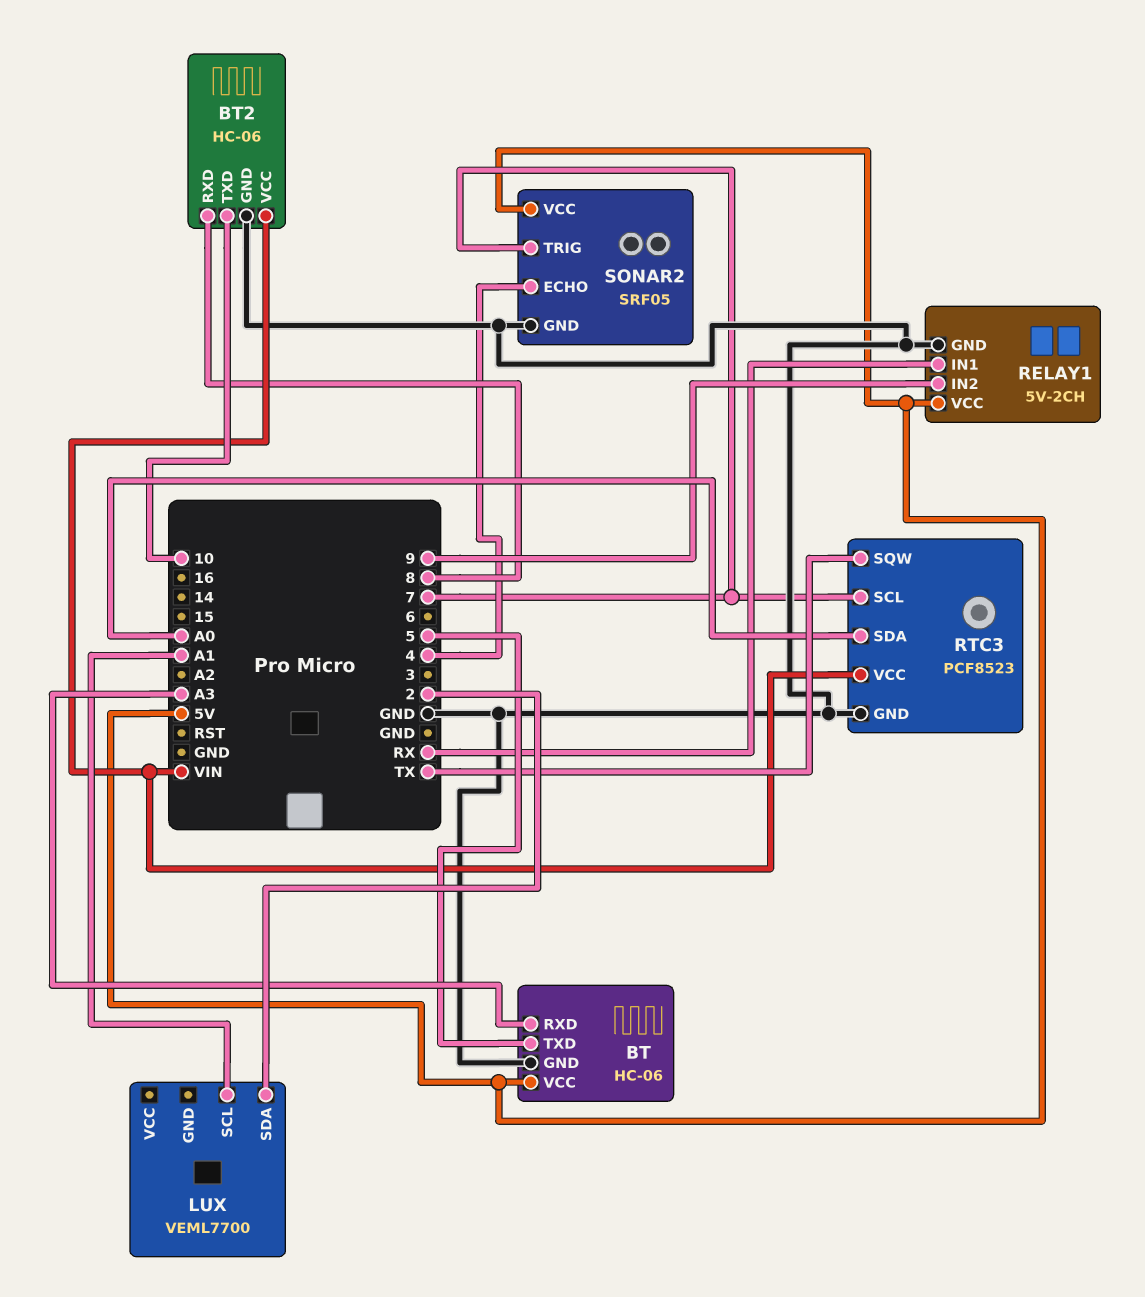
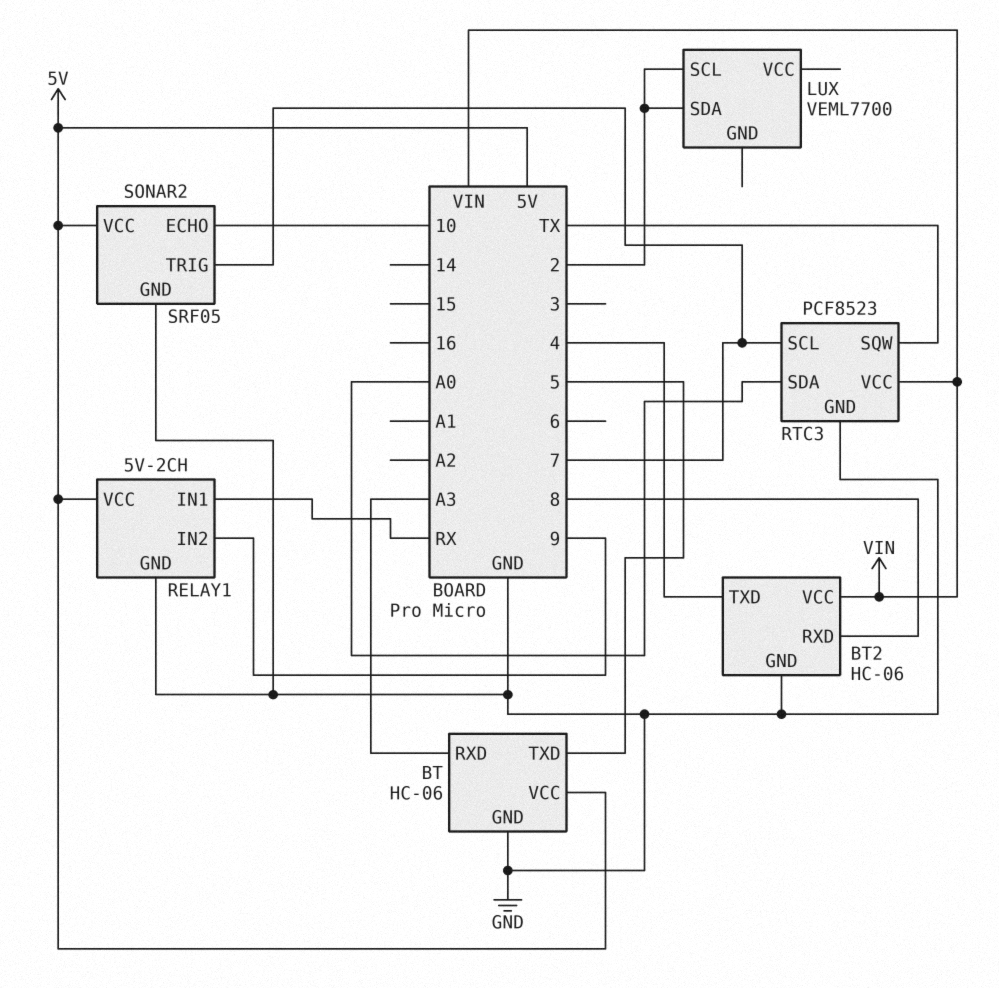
BT2 pin TXD: 10 -> 4
LUX pin SCL: A1 -> 2
SONAR2 pin ECHO: 4 -> 10

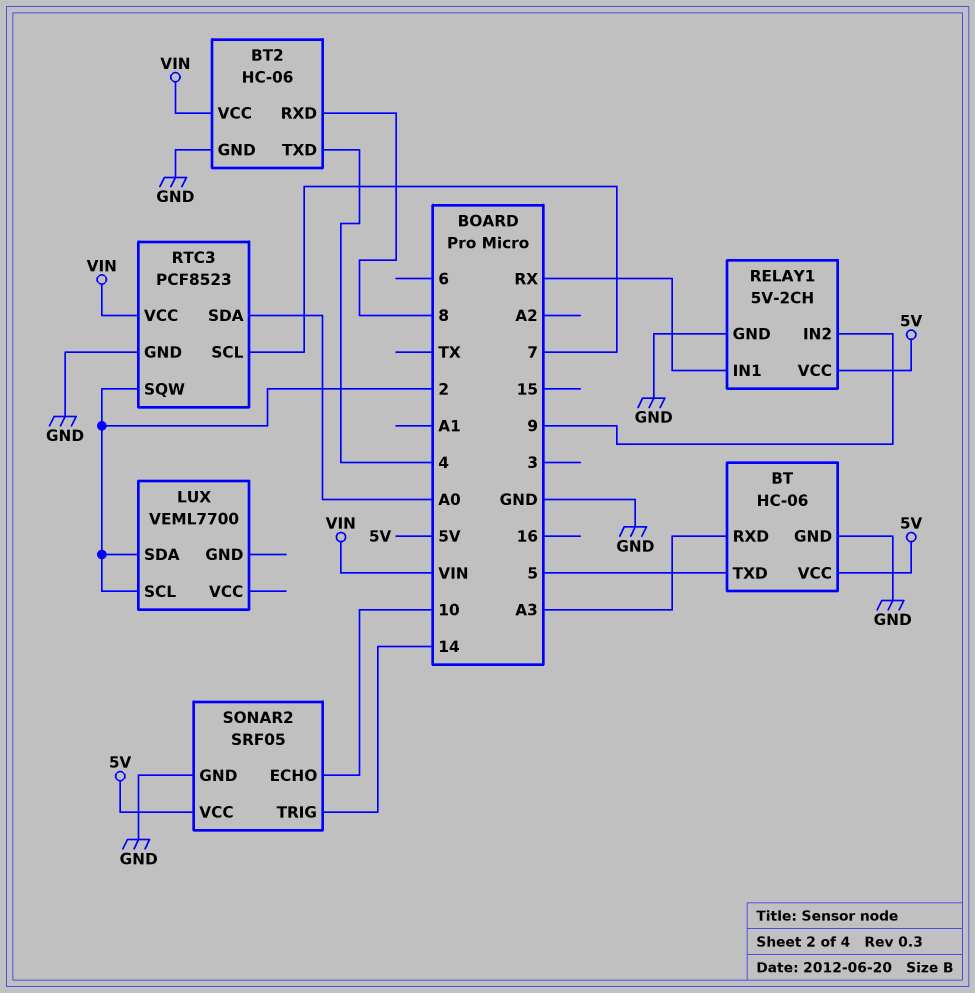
RTC3 pin SQW: TX -> 2
SONAR2 pin TRIG: 7 -> 14

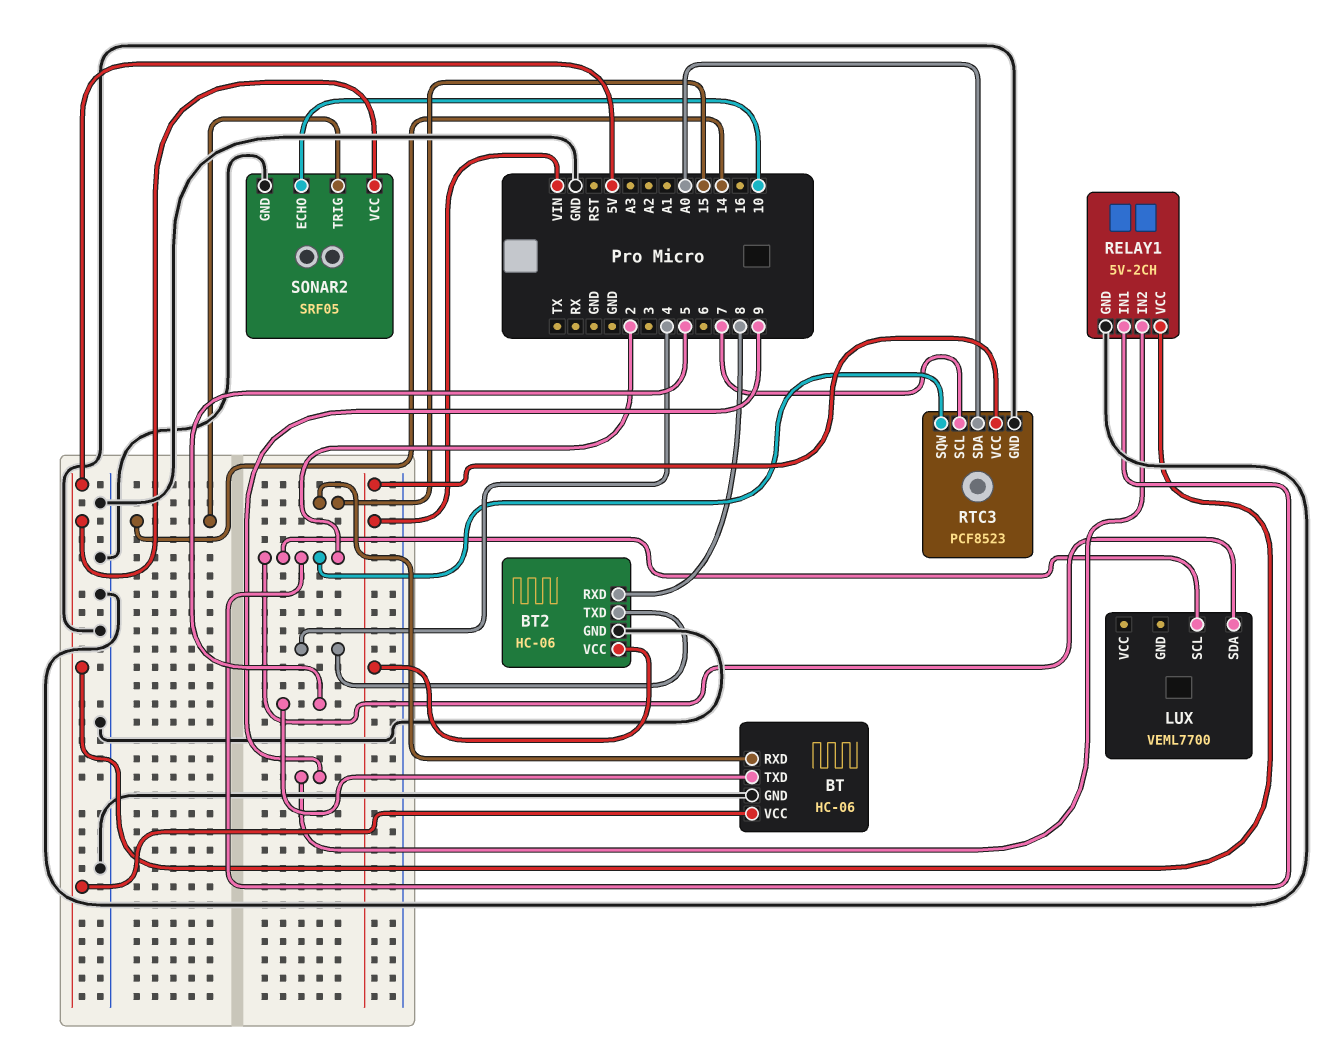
BT pin RXD: A3 -> 15
RELAY1 pin IN1: RX -> 2

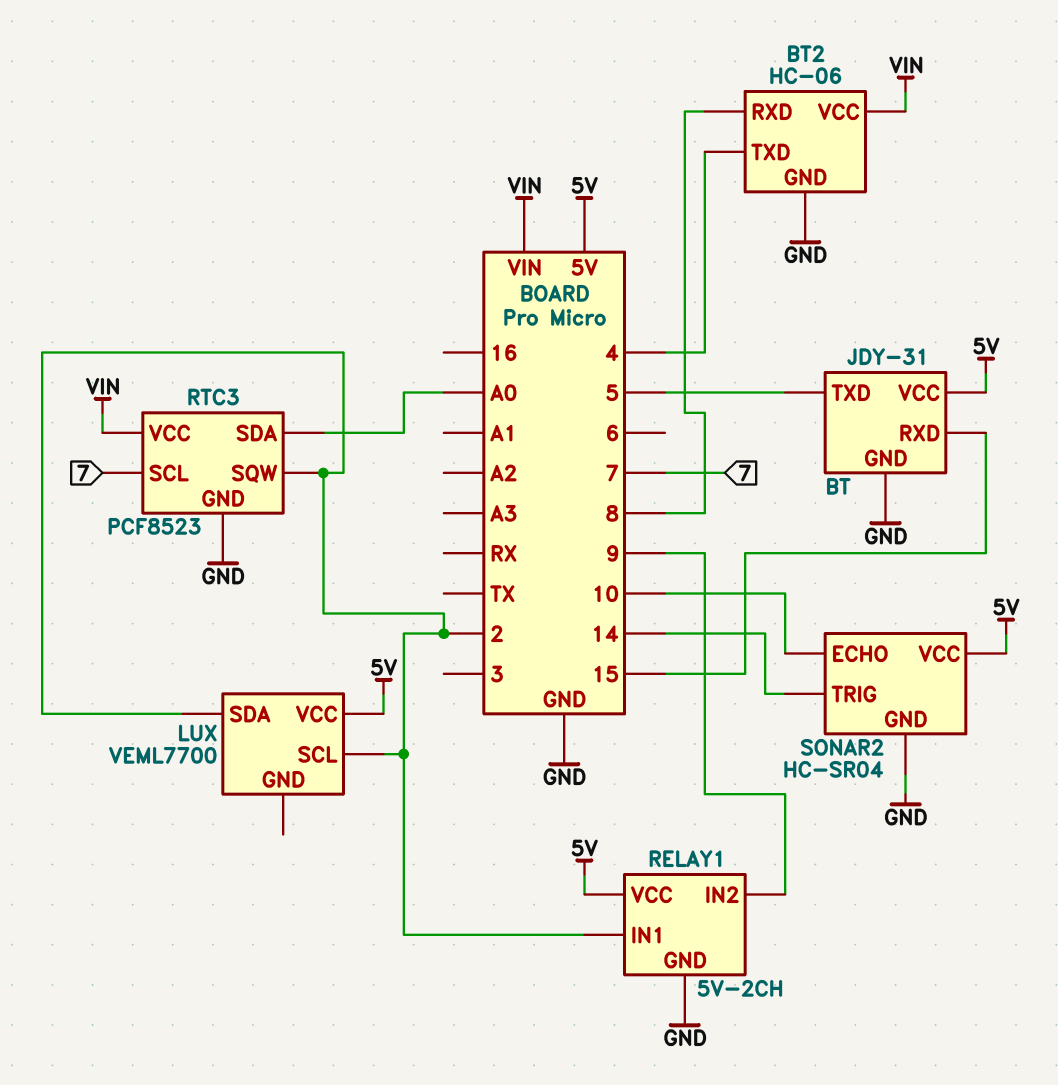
BT: HC-06 -> JDY-31
LUX pin VCC: none -> 5V
SONAR2: SRF05 -> HC-SR04

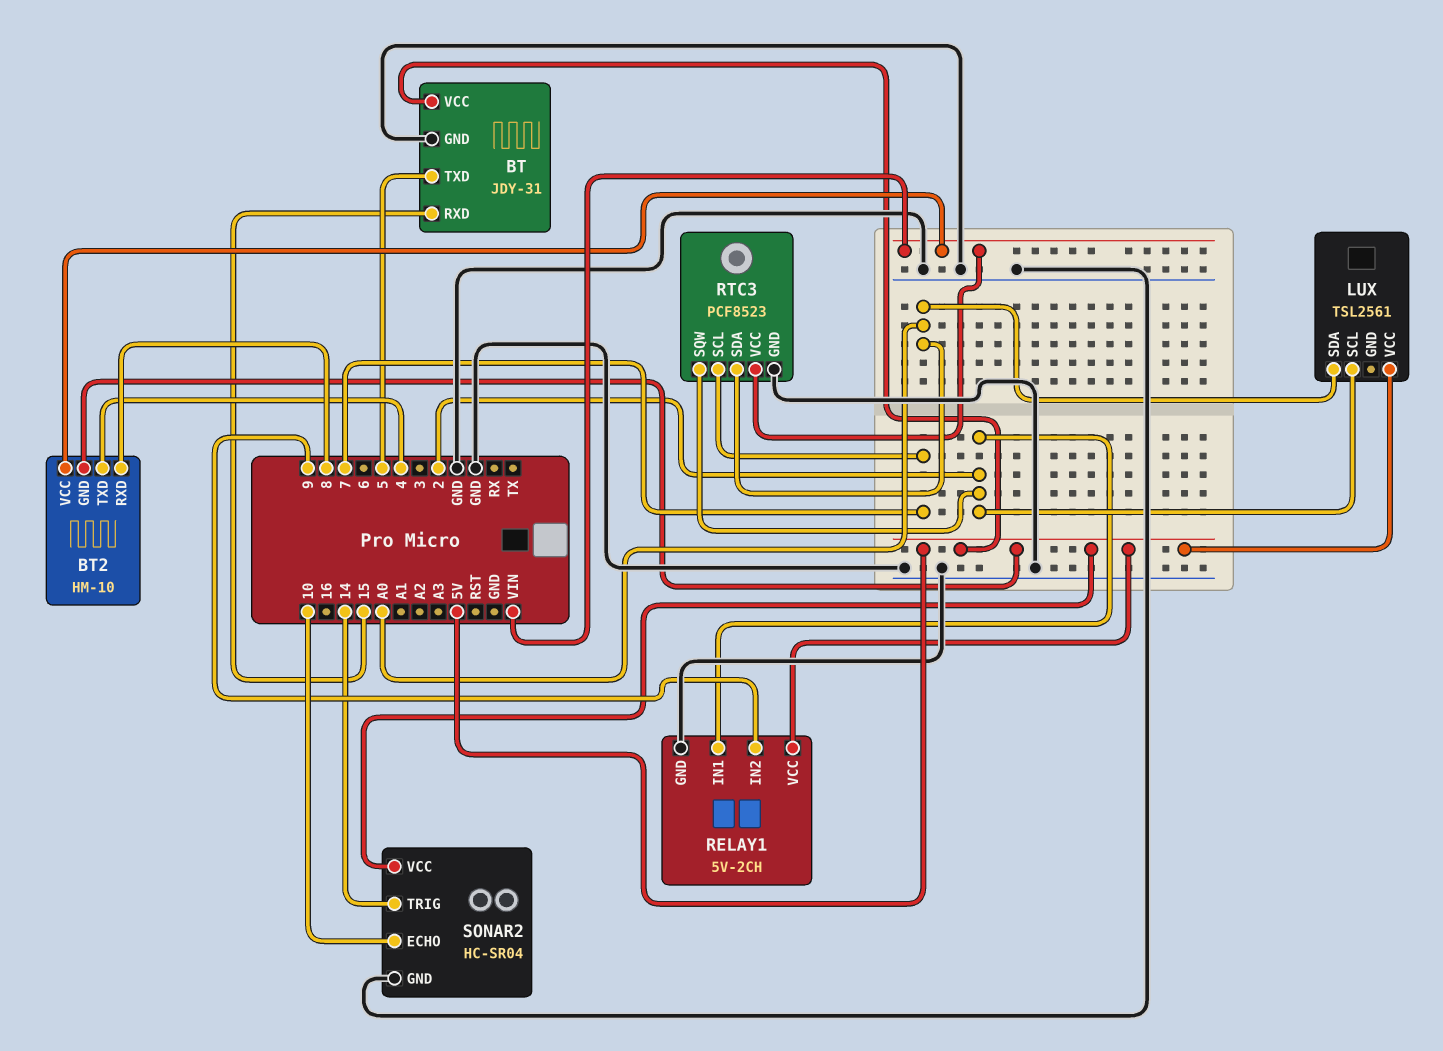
BT2: HC-06 -> HM-10
BT2 pin GND: GND -> 5V
LUX: VEML7700 -> TSL2561
LUX pin SDA: 2 -> A0

